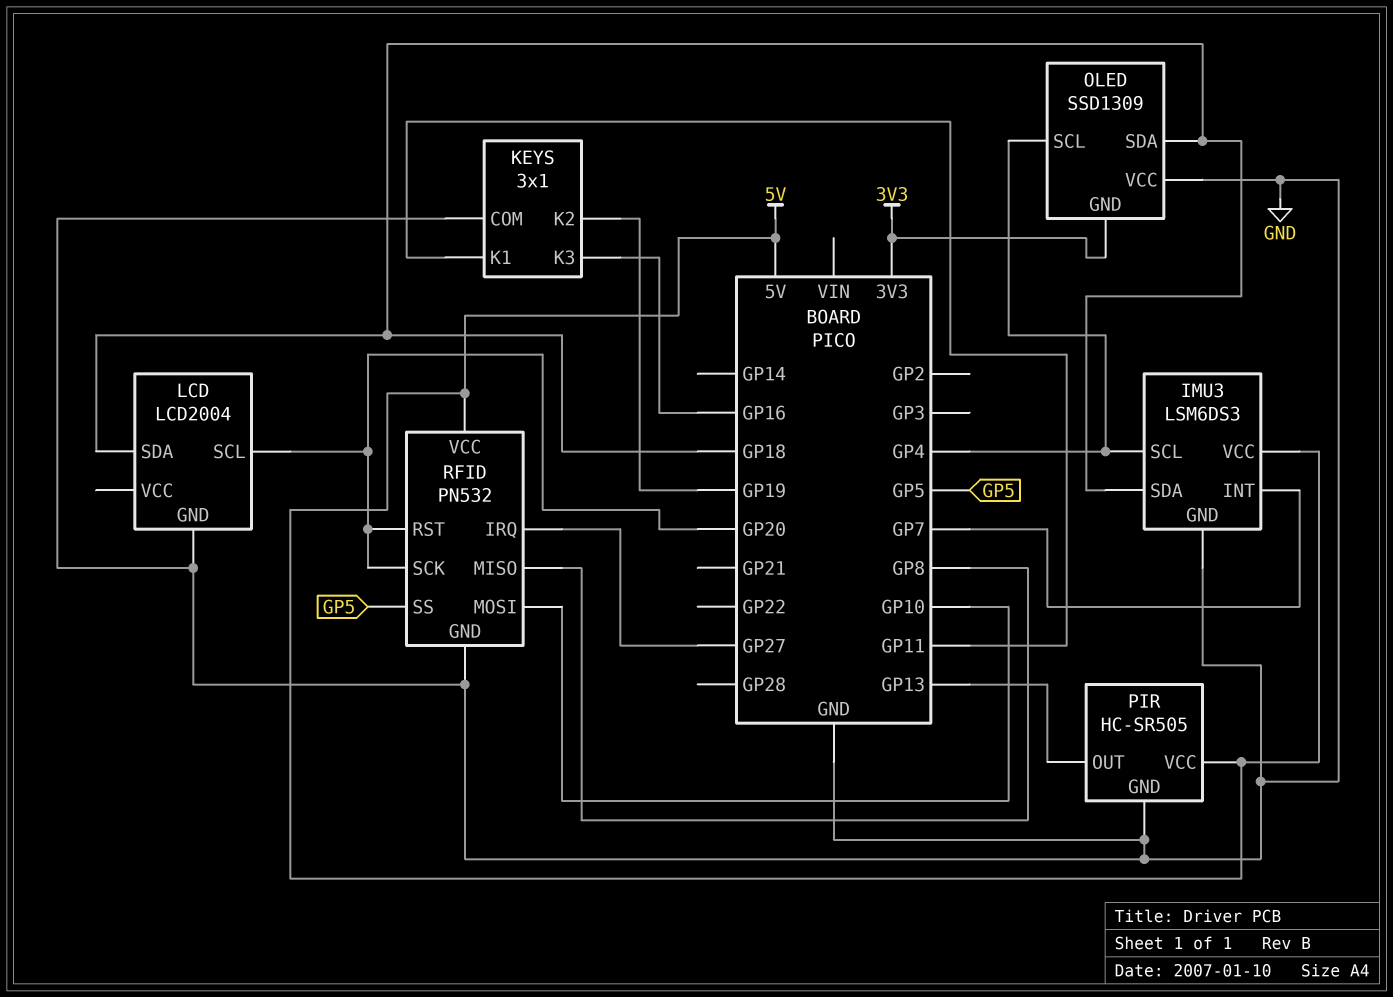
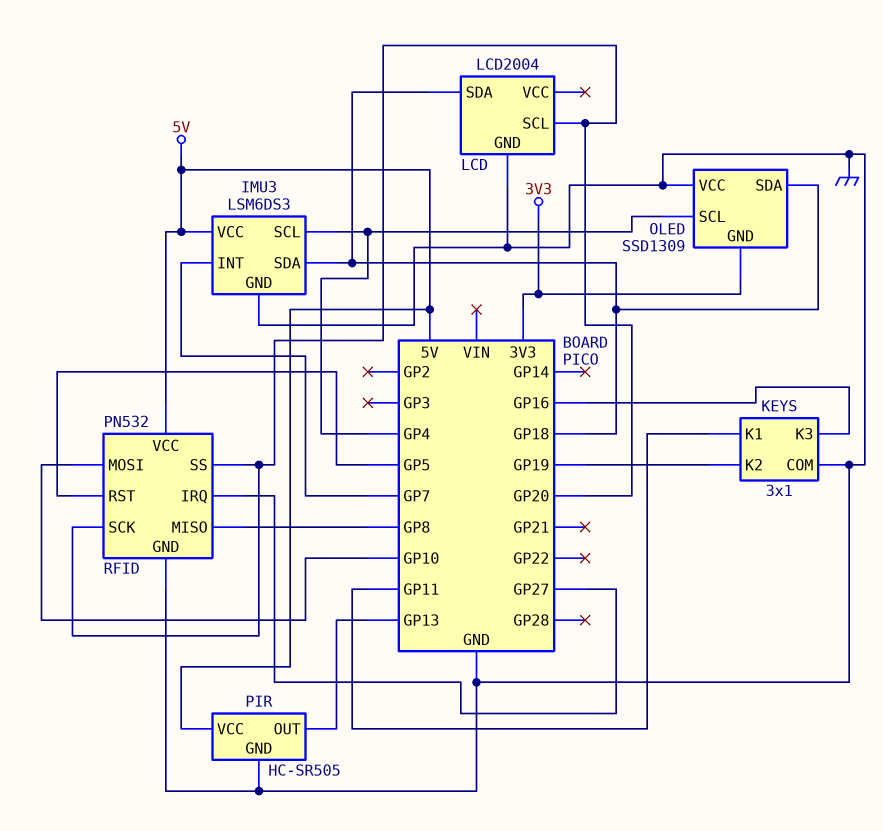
RFID pin RST: GP20 -> GP5
RFID pin SS: GP5 -> GP20

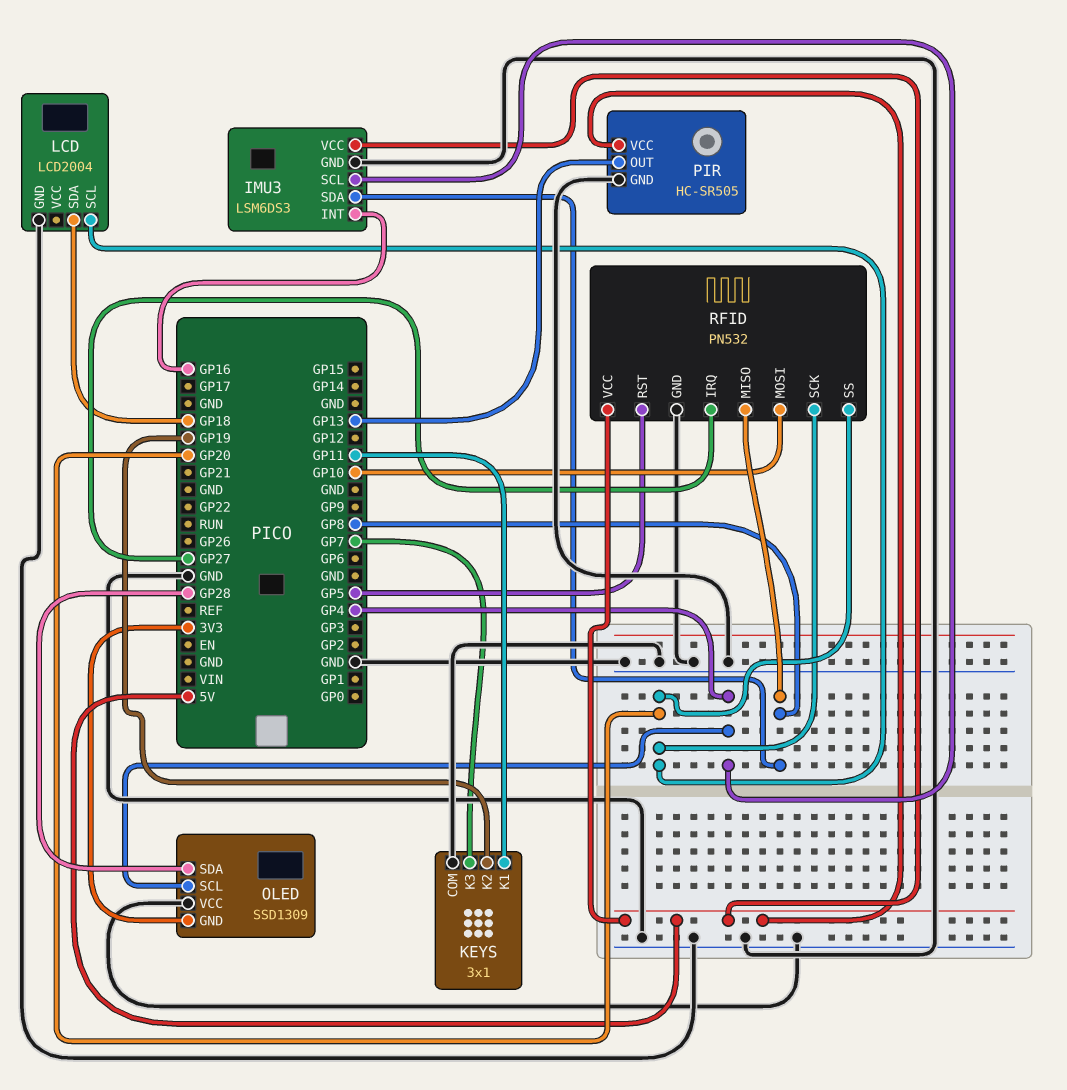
IMU3 pin INT: GP7 -> GP16
IMU3 pin SDA: GP18 -> GP8
KEYS pin K3: GP16 -> GP7
OLED pin SDA: GP18 -> GP28

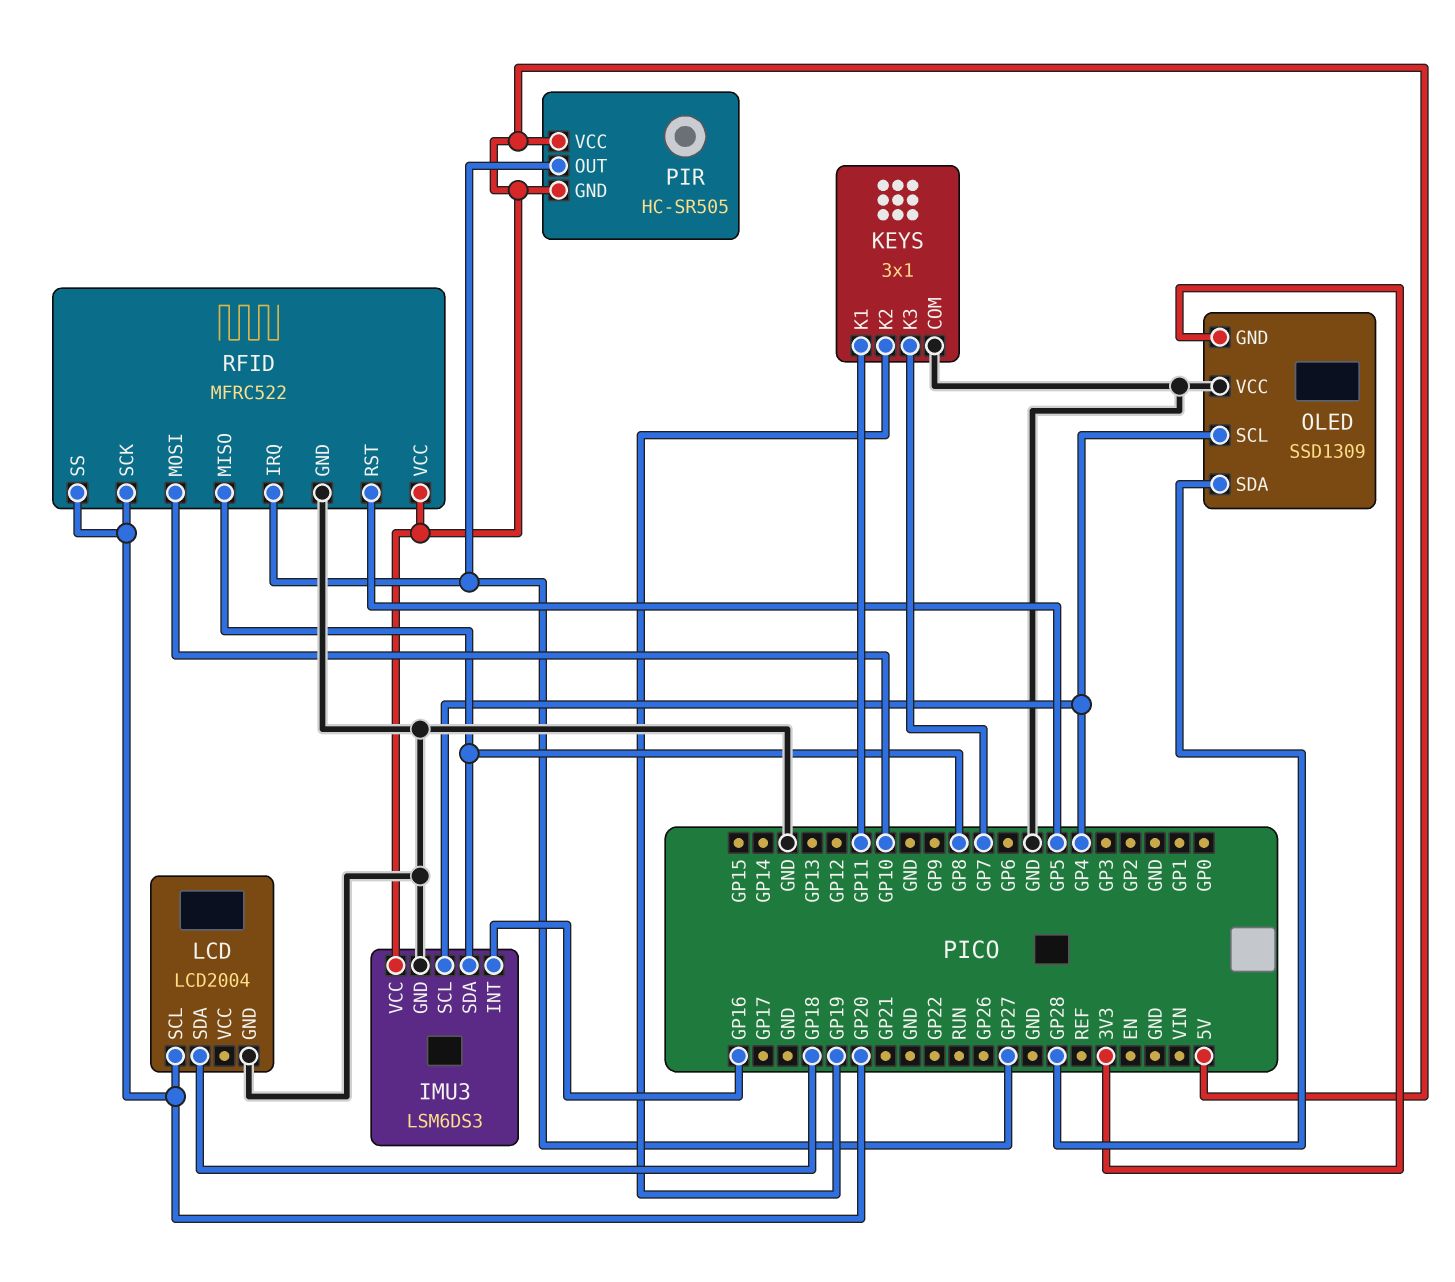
PIR pin GND: GND -> 5V
PIR pin OUT: GP13 -> GP27
RFID: PN532 -> MFRC522

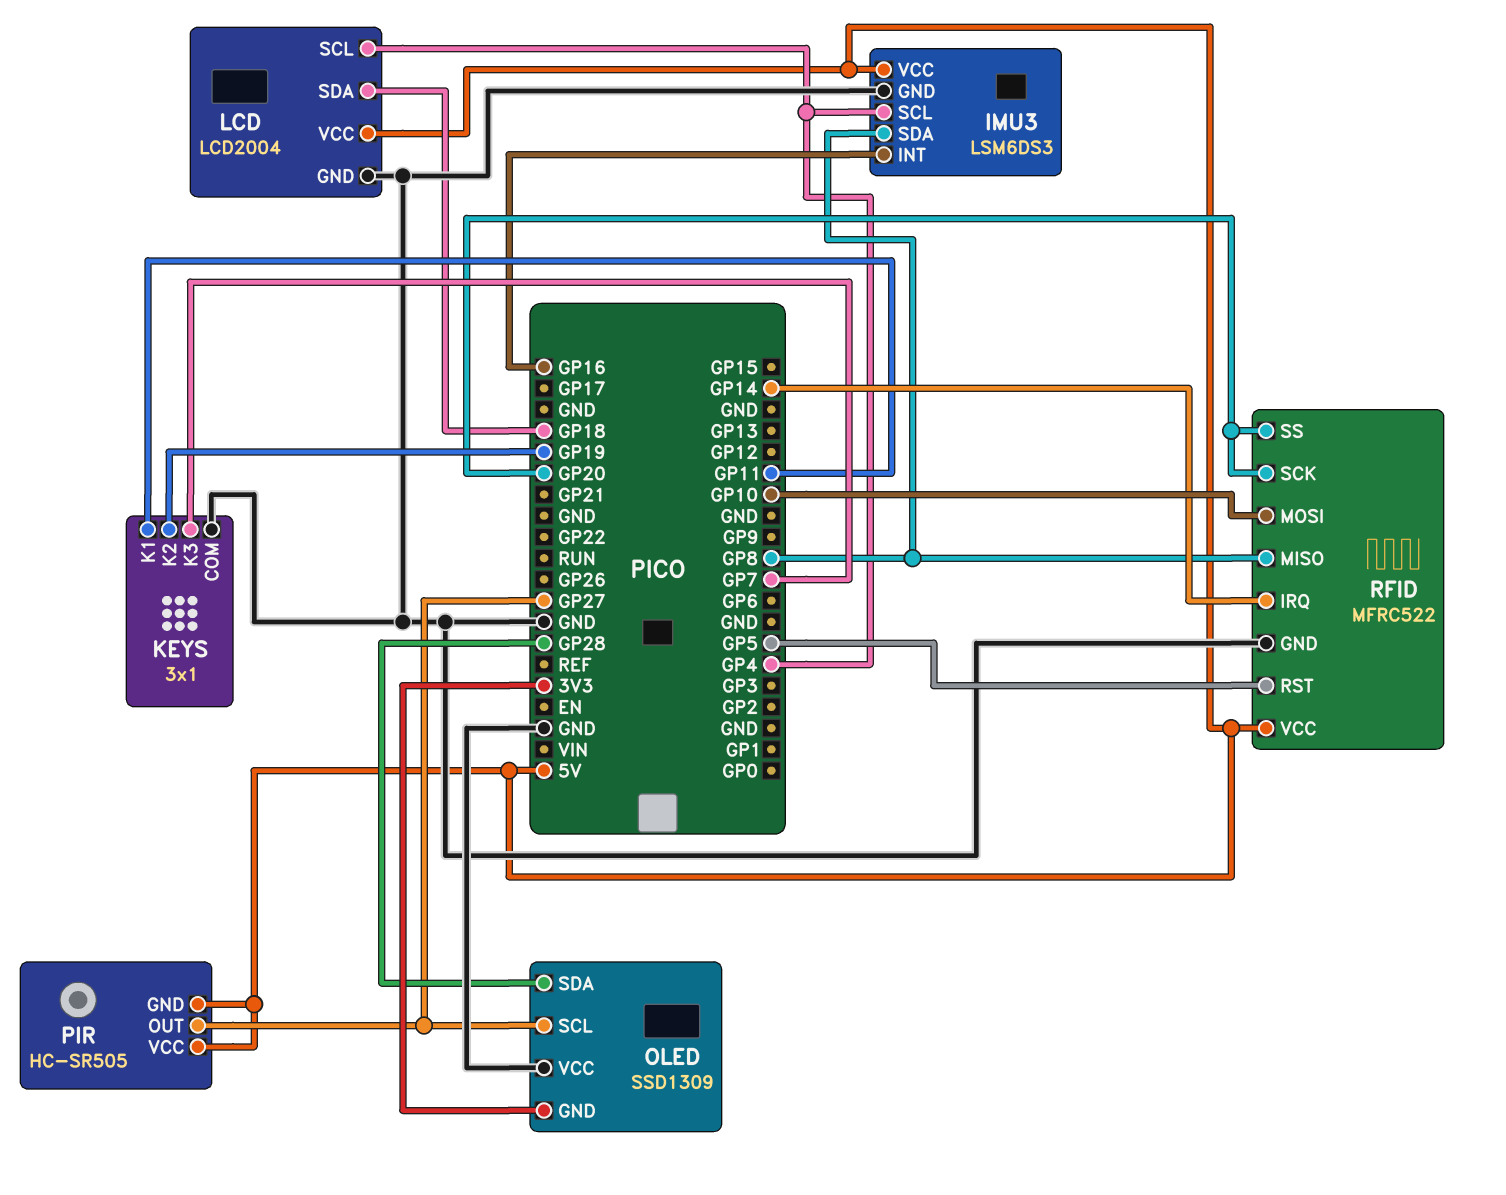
LCD pin SCL: GP20 -> GP4
LCD pin VCC: none -> 5V
OLED pin SCL: GP4 -> GP27
RFID pin IRQ: GP27 -> GP14

